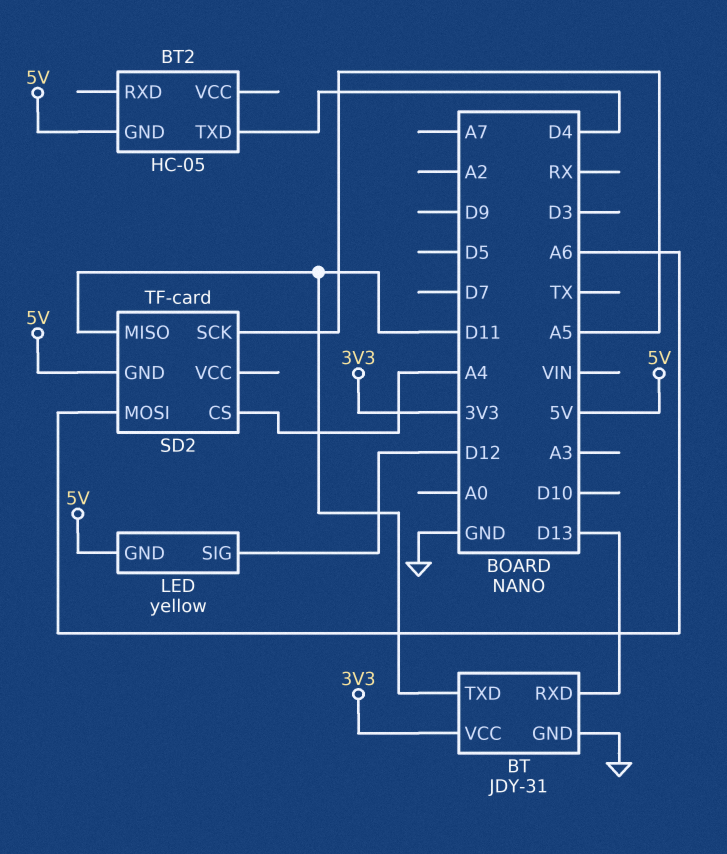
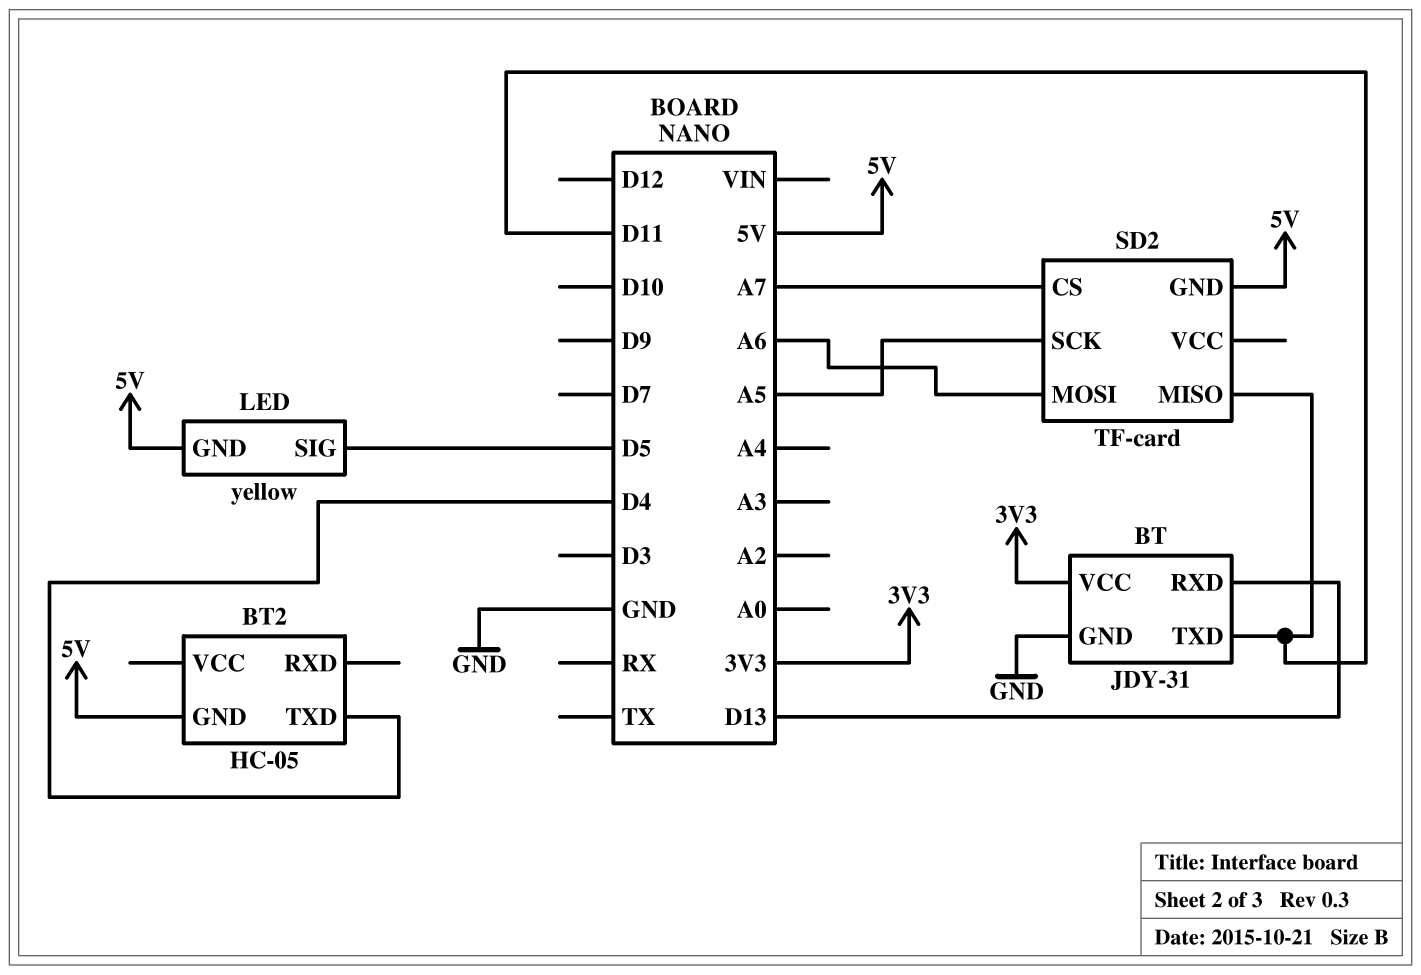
LED pin SIG: D12 -> D5
SD2 pin CS: A4 -> A7

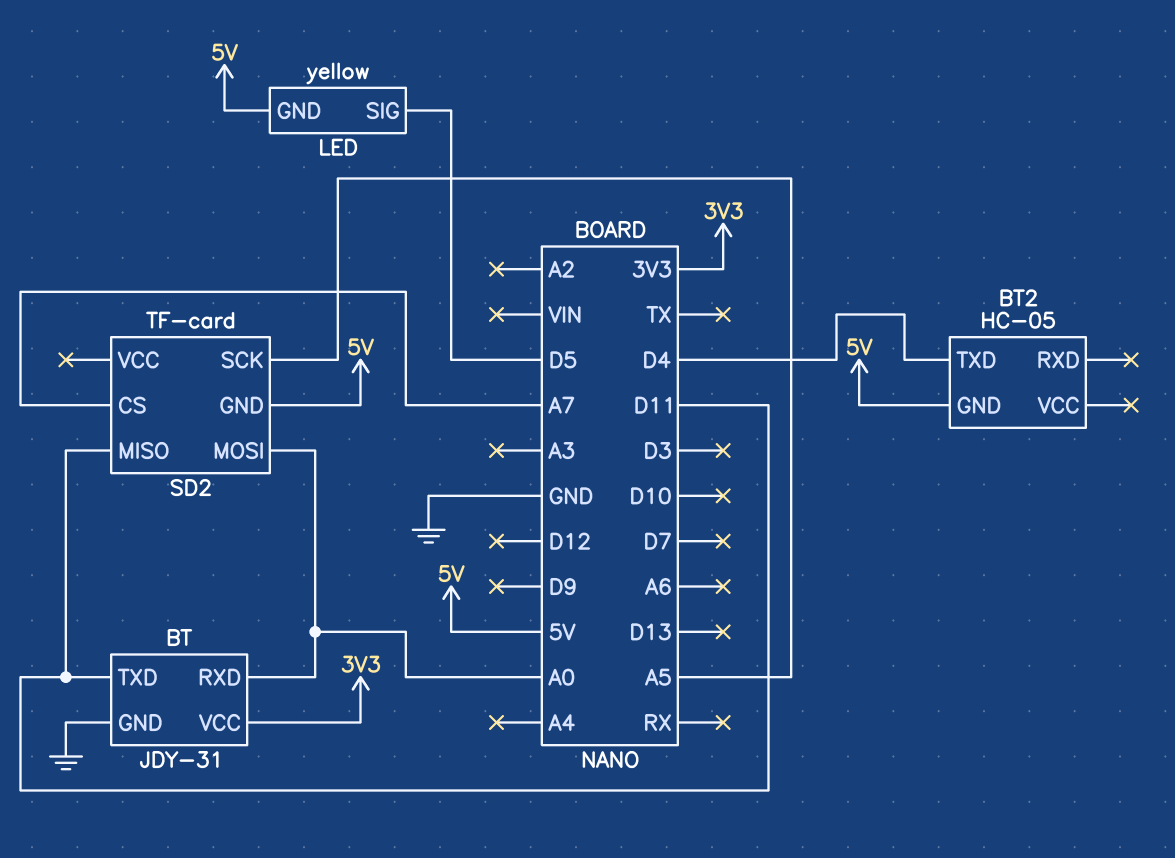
BT pin RXD: D13 -> A0
SD2 pin MOSI: A6 -> A0

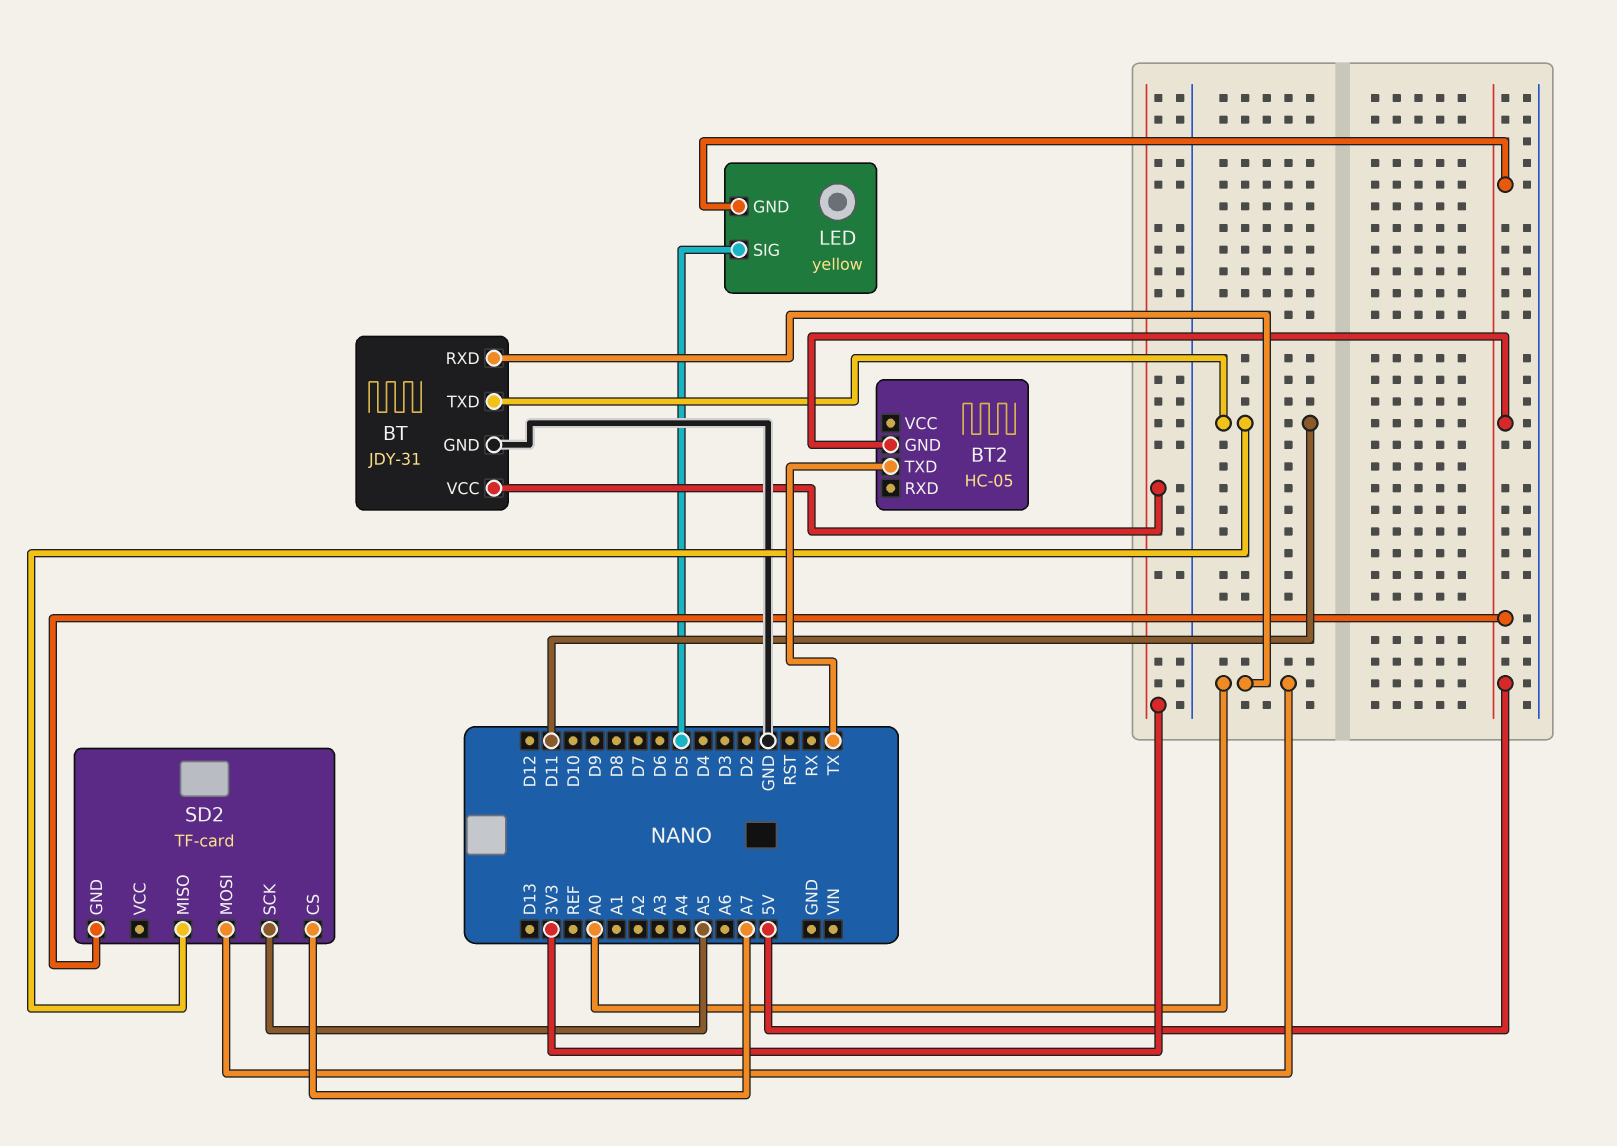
BT2 pin TXD: D4 -> TX

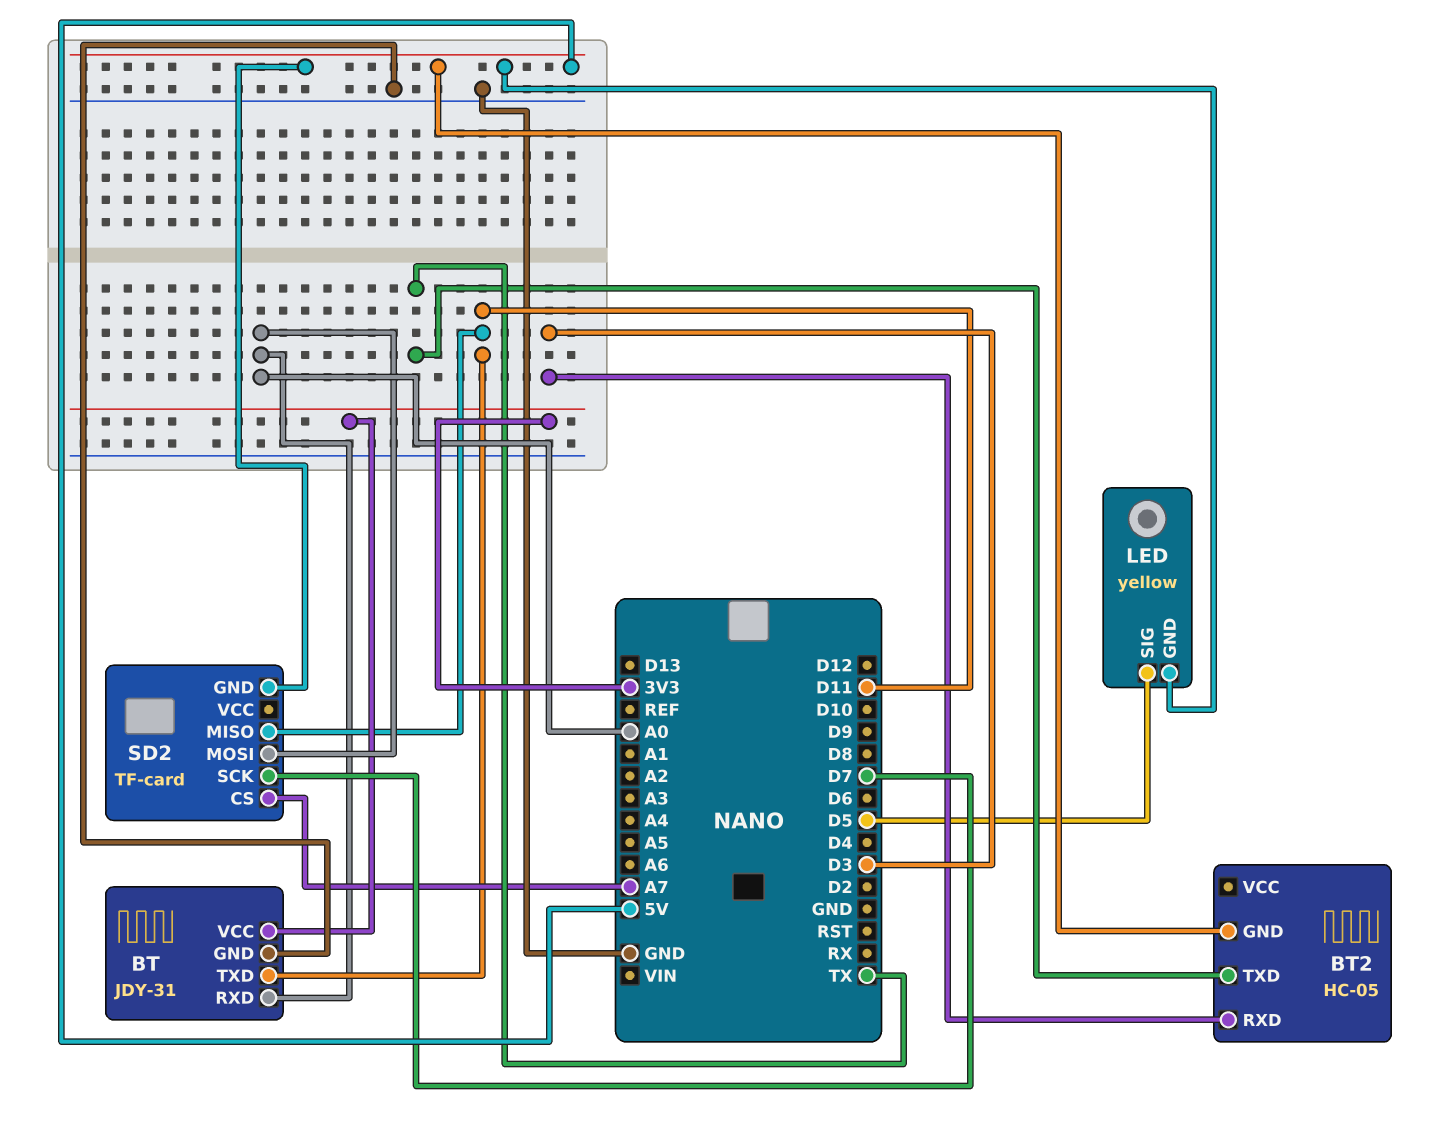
BT2 pin RXD: none -> D3
SD2 pin SCK: A5 -> D7

